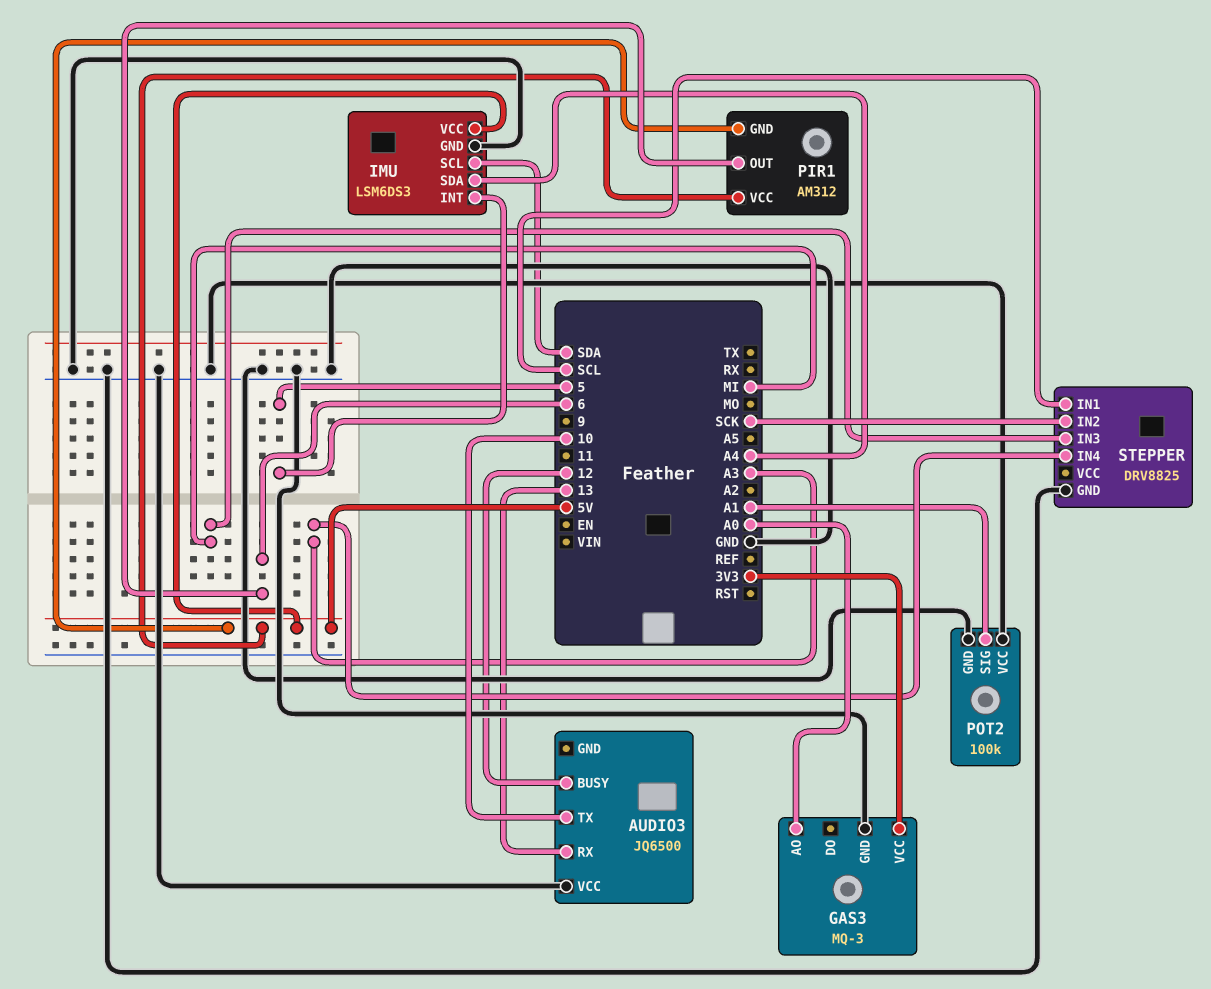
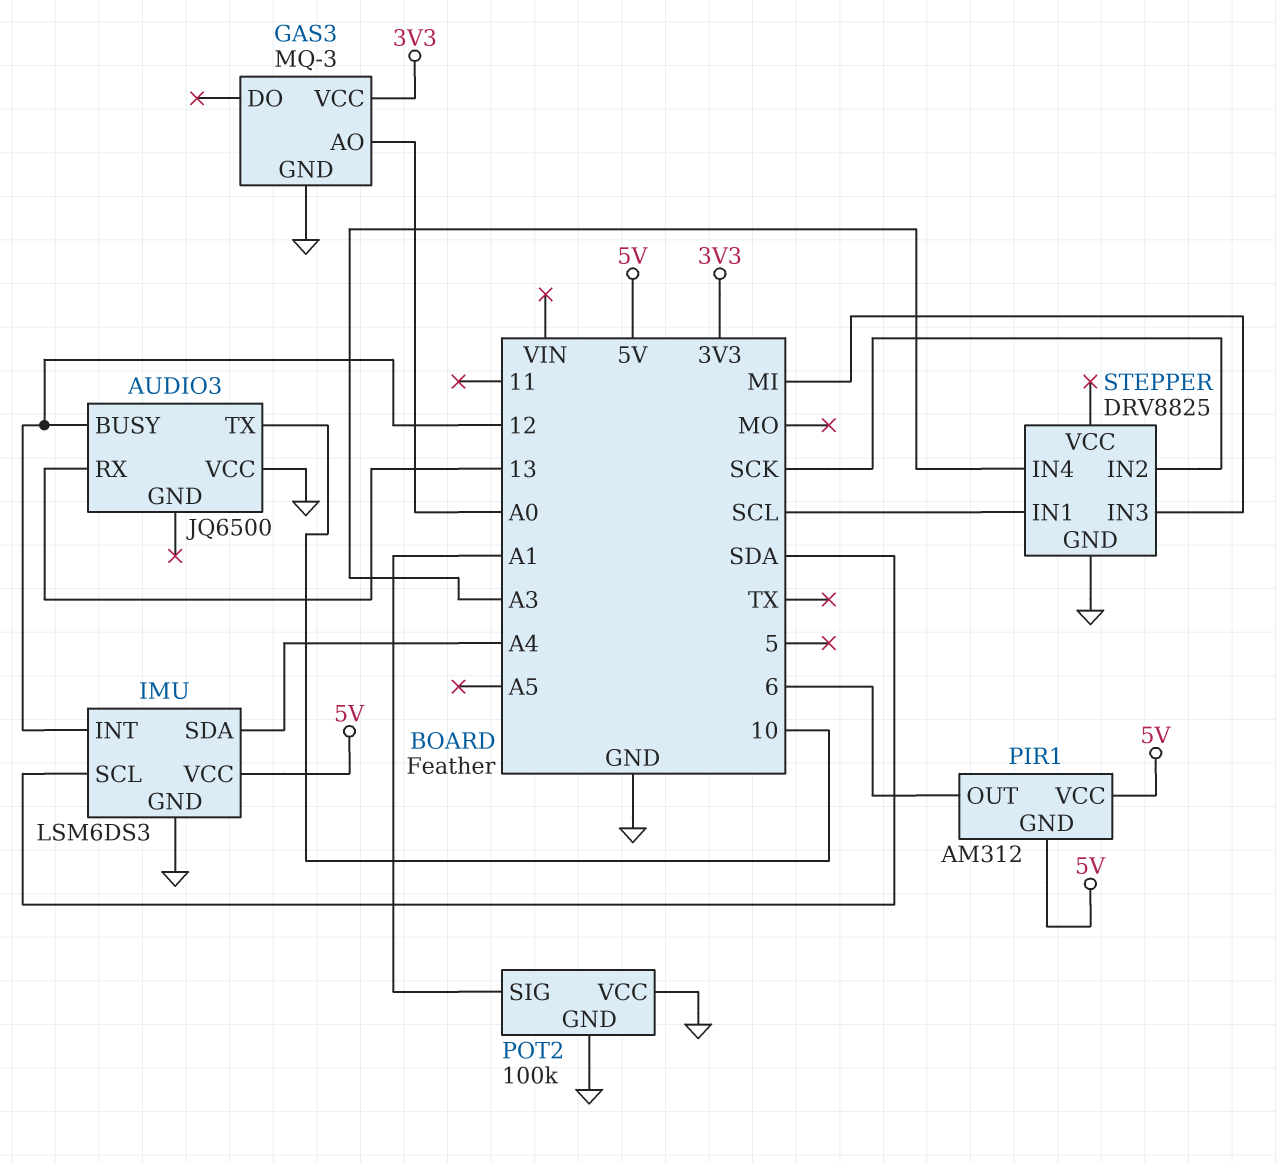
IMU pin INT: 5 -> 12

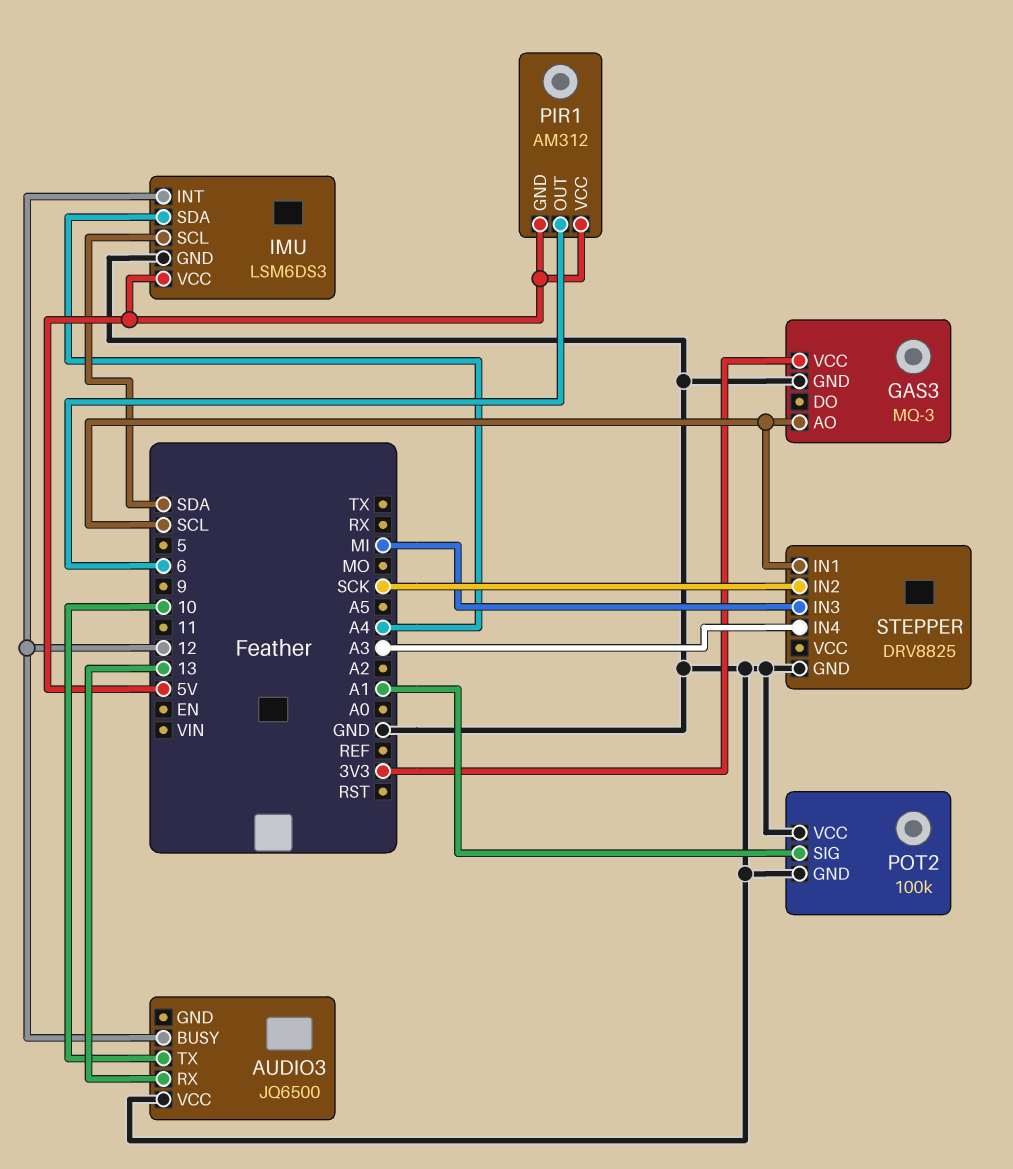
GAS3 pin AO: A0 -> SCL

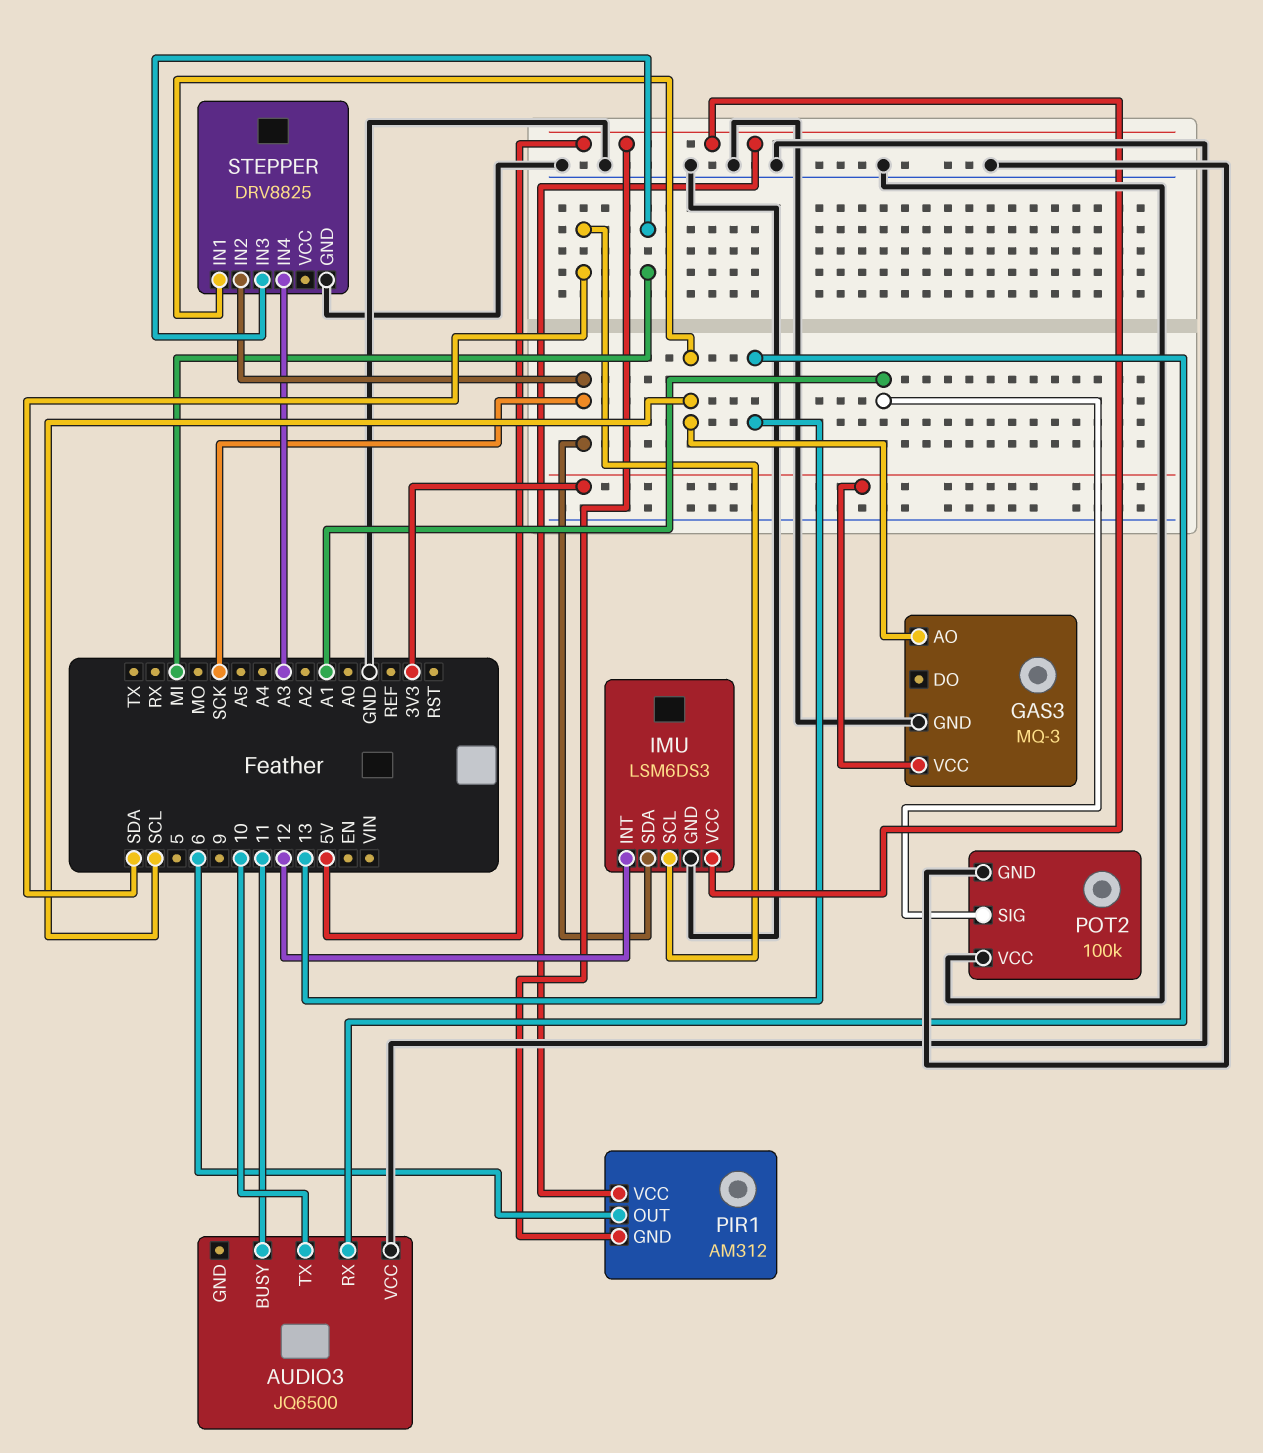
AUDIO3 pin BUSY: 12 -> 11
IMU pin SDA: A4 -> SCK

